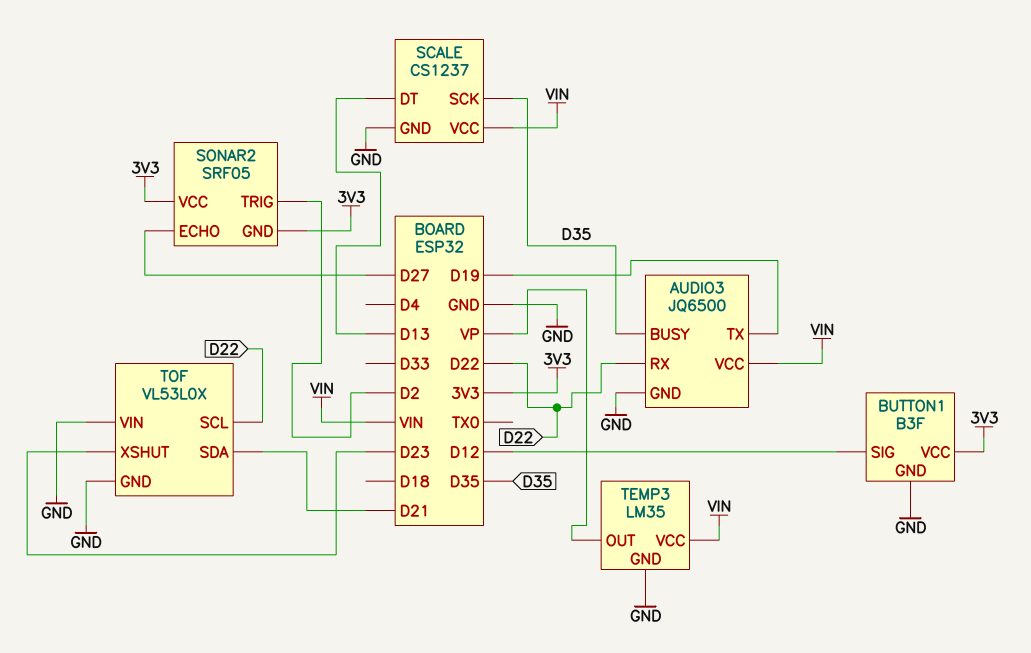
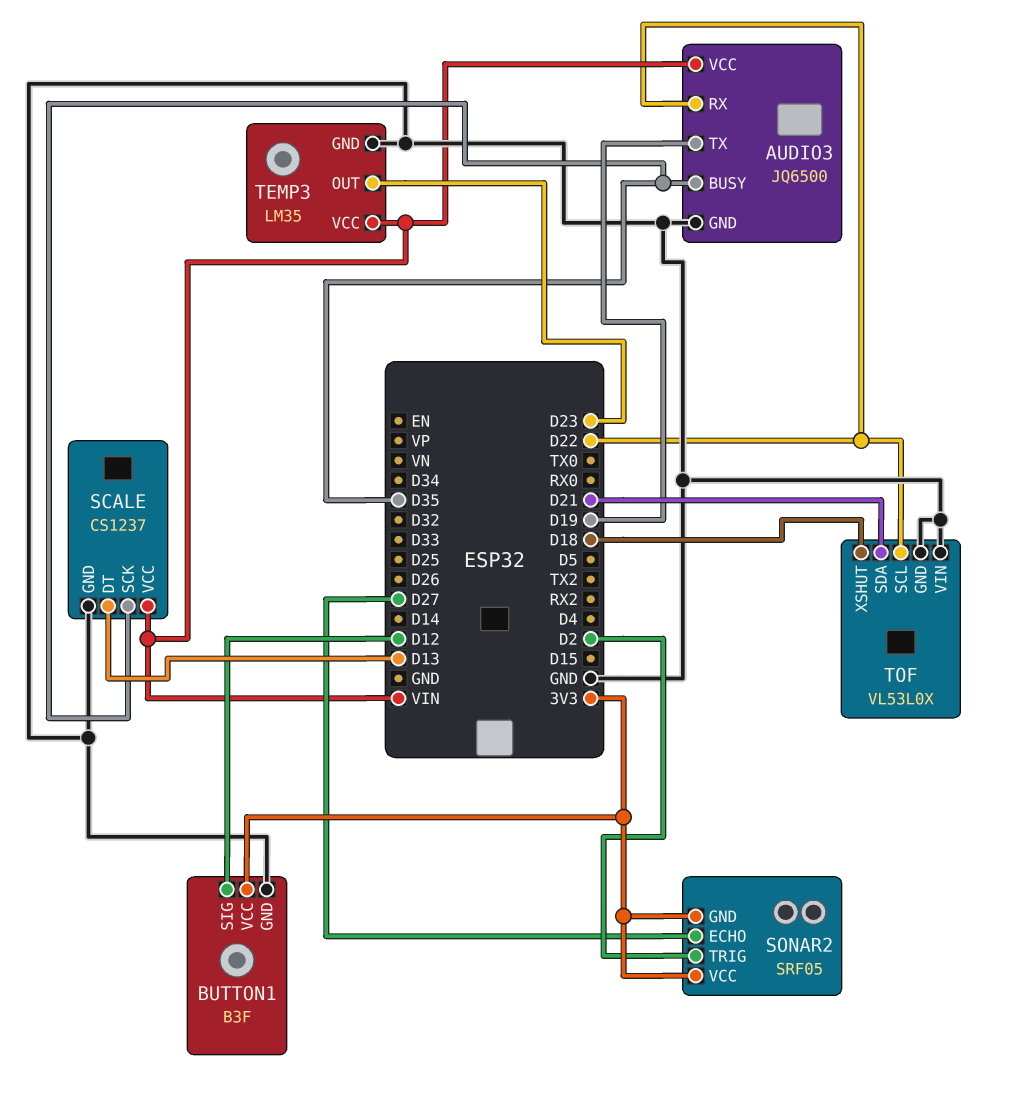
TEMP3 pin OUT: VP -> D23
TOF pin XSHUT: D23 -> D18

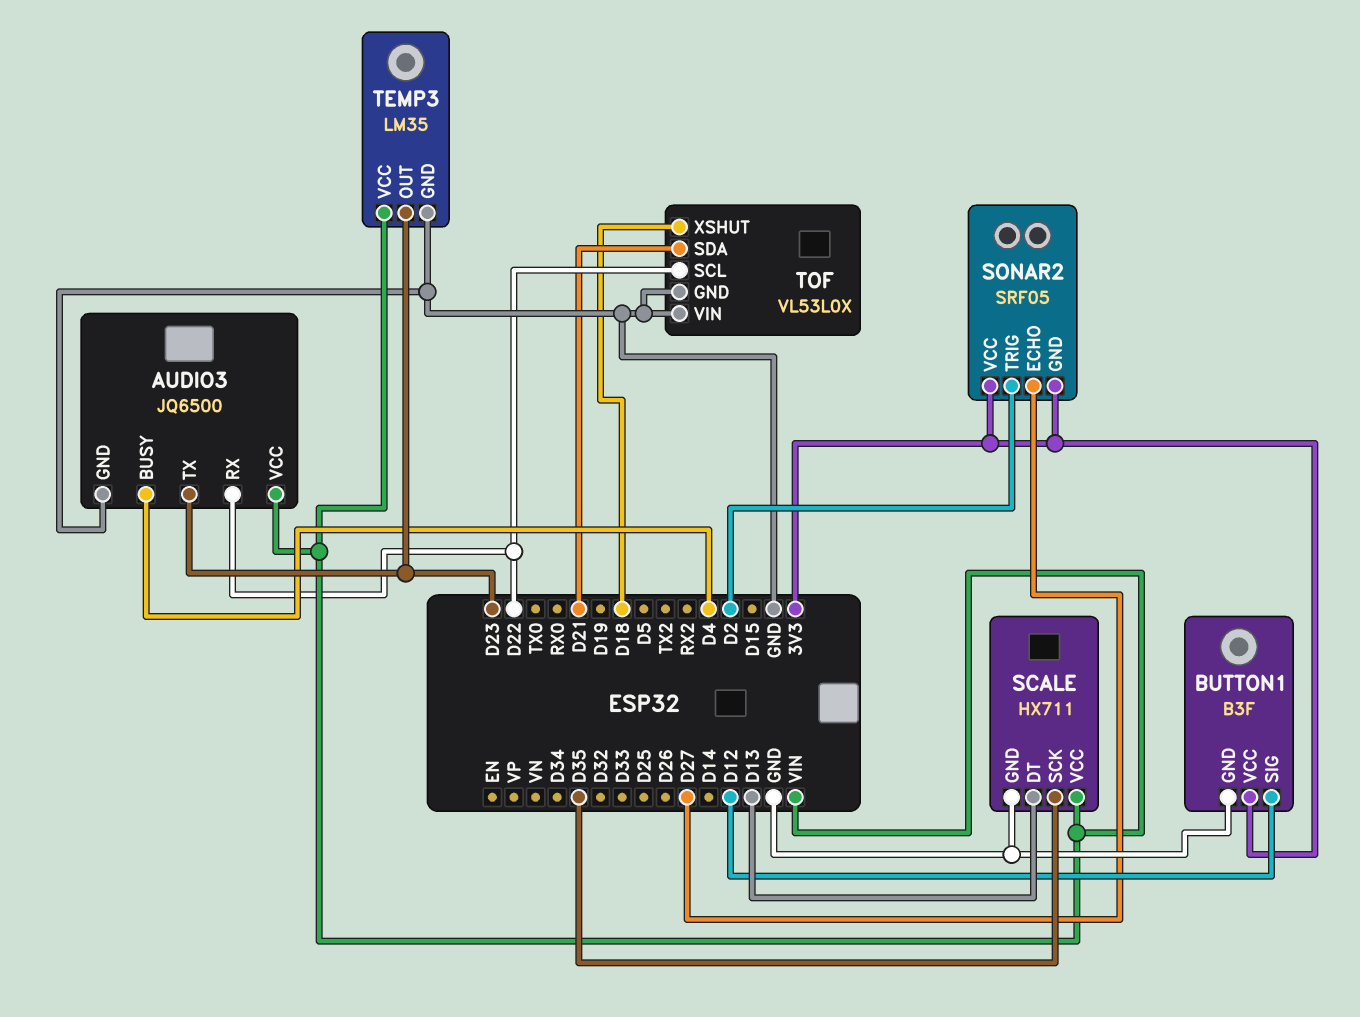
AUDIO3 pin BUSY: D35 -> D4
AUDIO3 pin TX: D19 -> D23
SCALE: CS1237 -> HX711

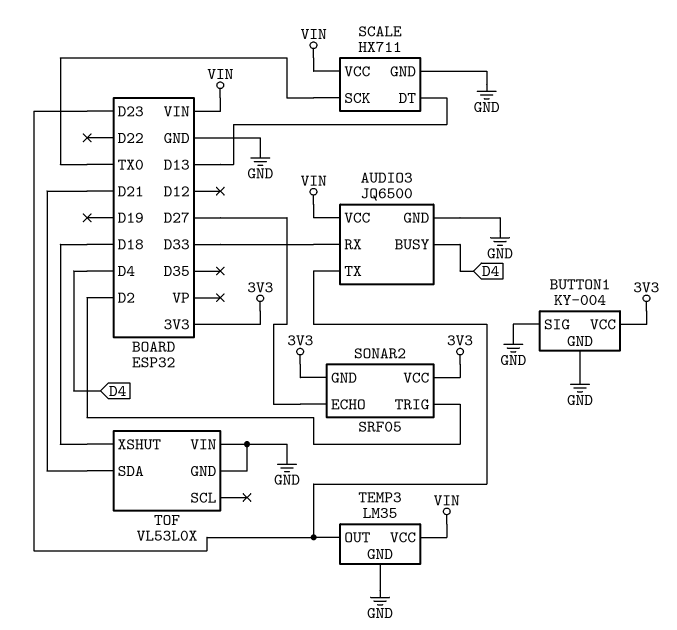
AUDIO3 pin RX: D22 -> D33
BUTTON1: B3F -> KY-004
BUTTON1 pin SIG: D12 -> GND
SCALE pin SCK: D35 -> TX0
TOF pin SCL: D22 -> none

